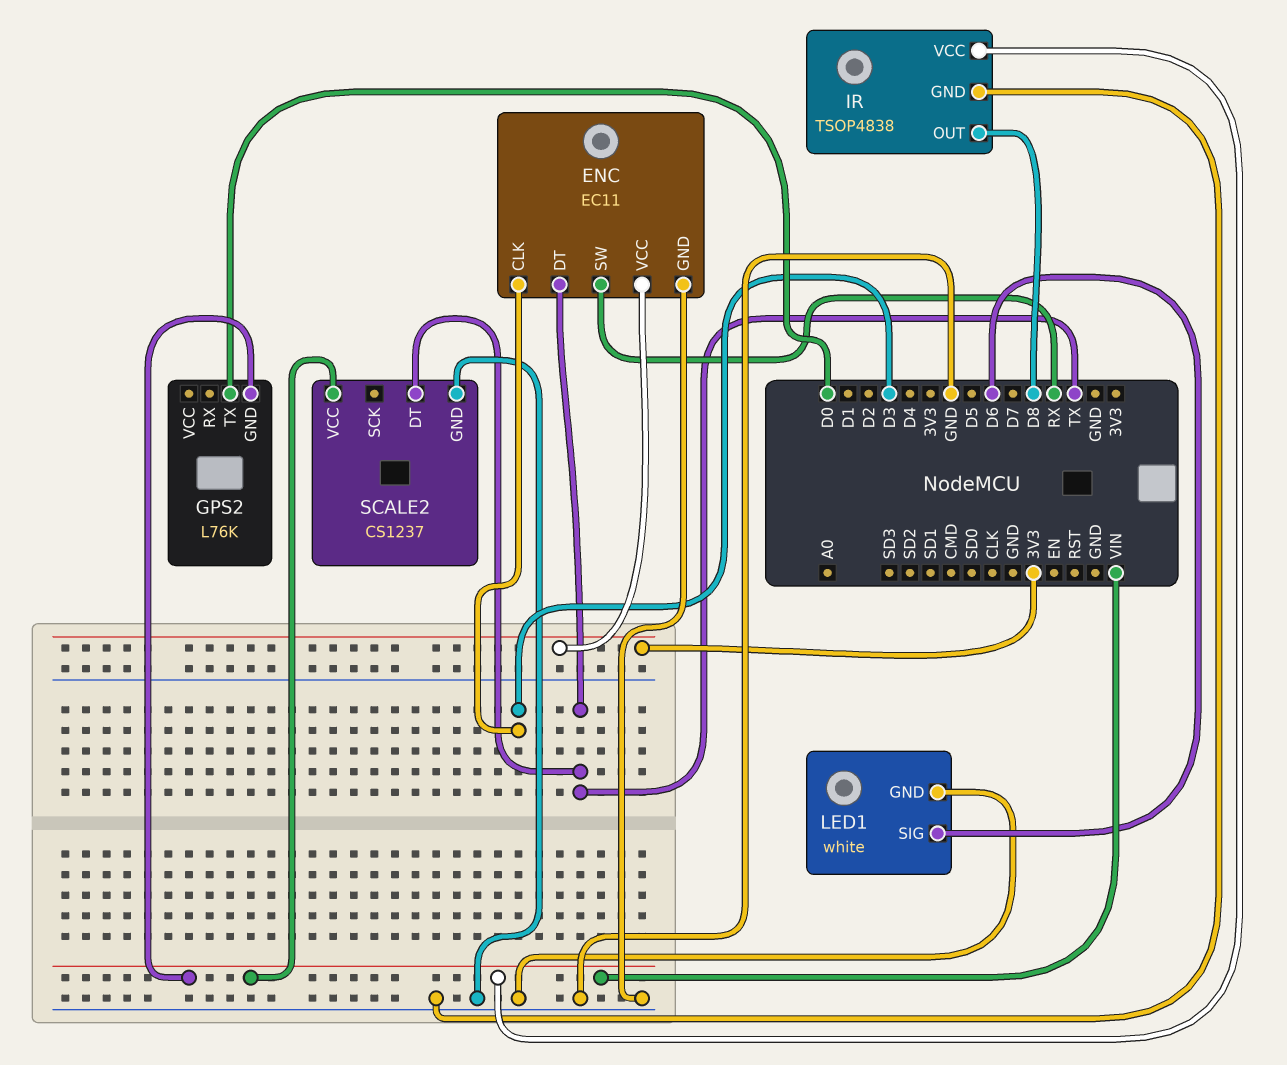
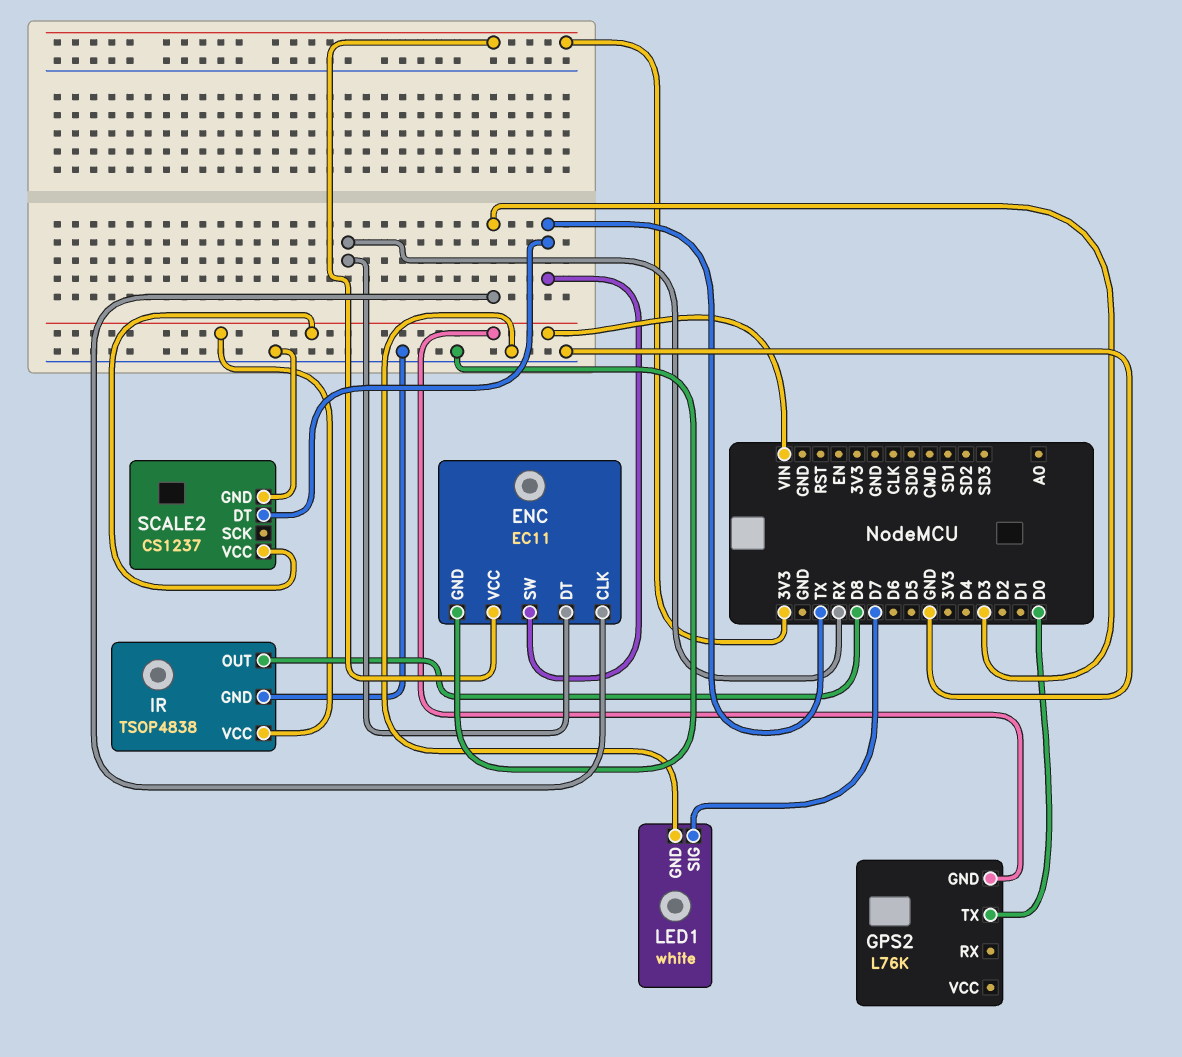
ENC pin DT: TX -> RX
ENC pin SW: RX -> TX
LED1 pin SIG: D6 -> D7

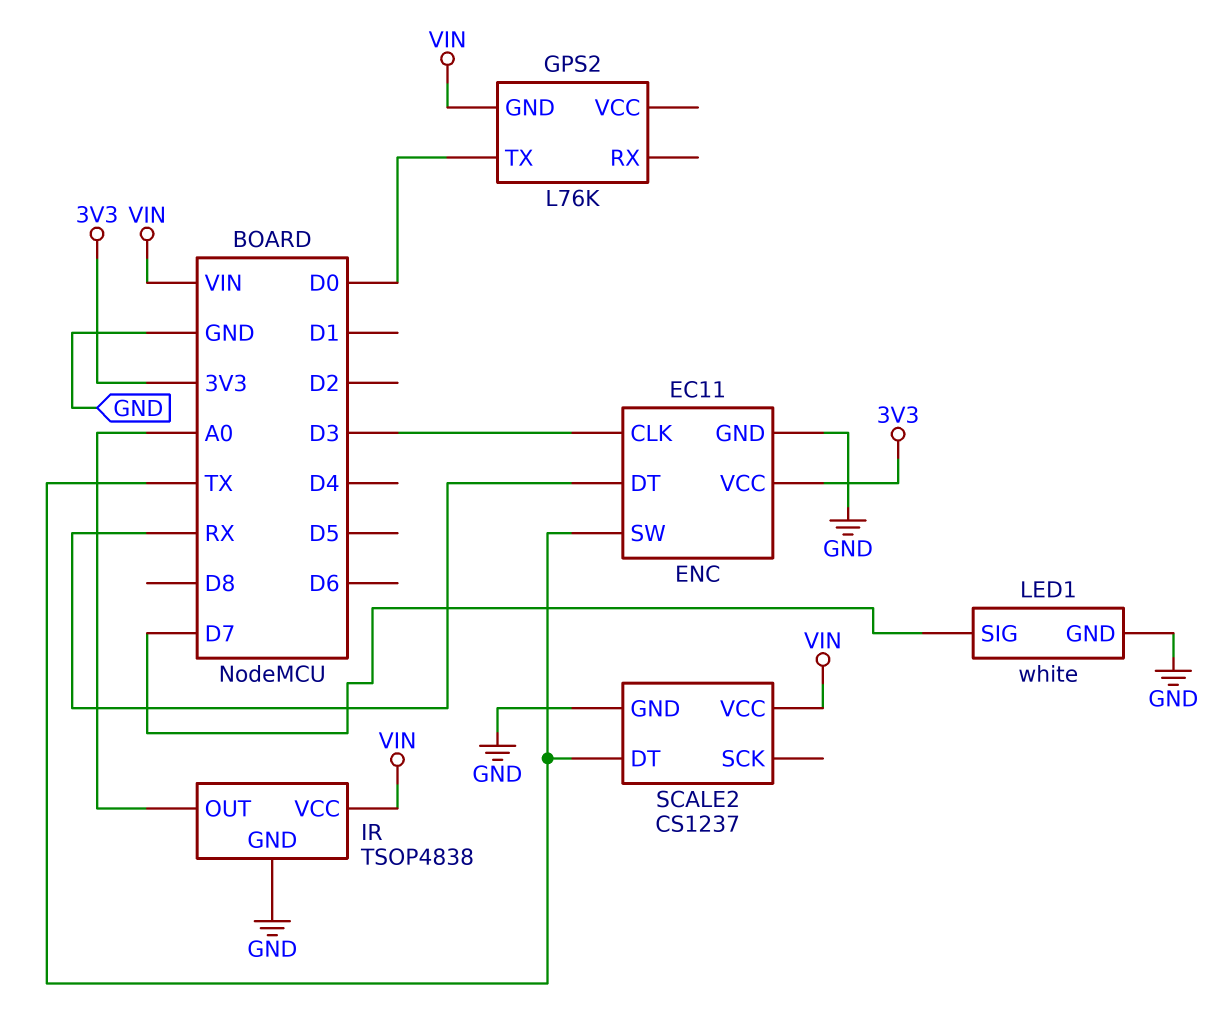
IR pin OUT: D8 -> A0

